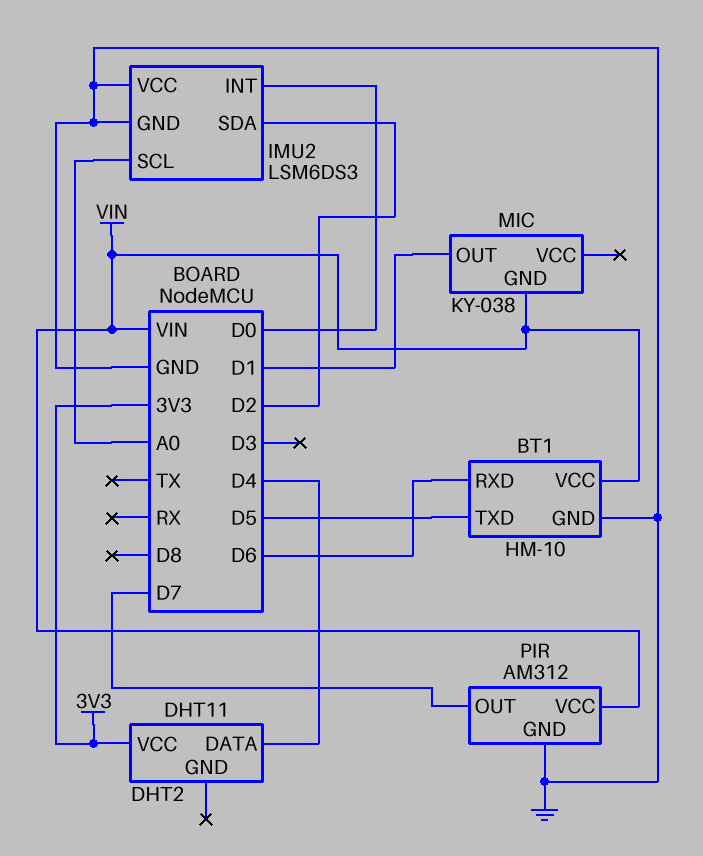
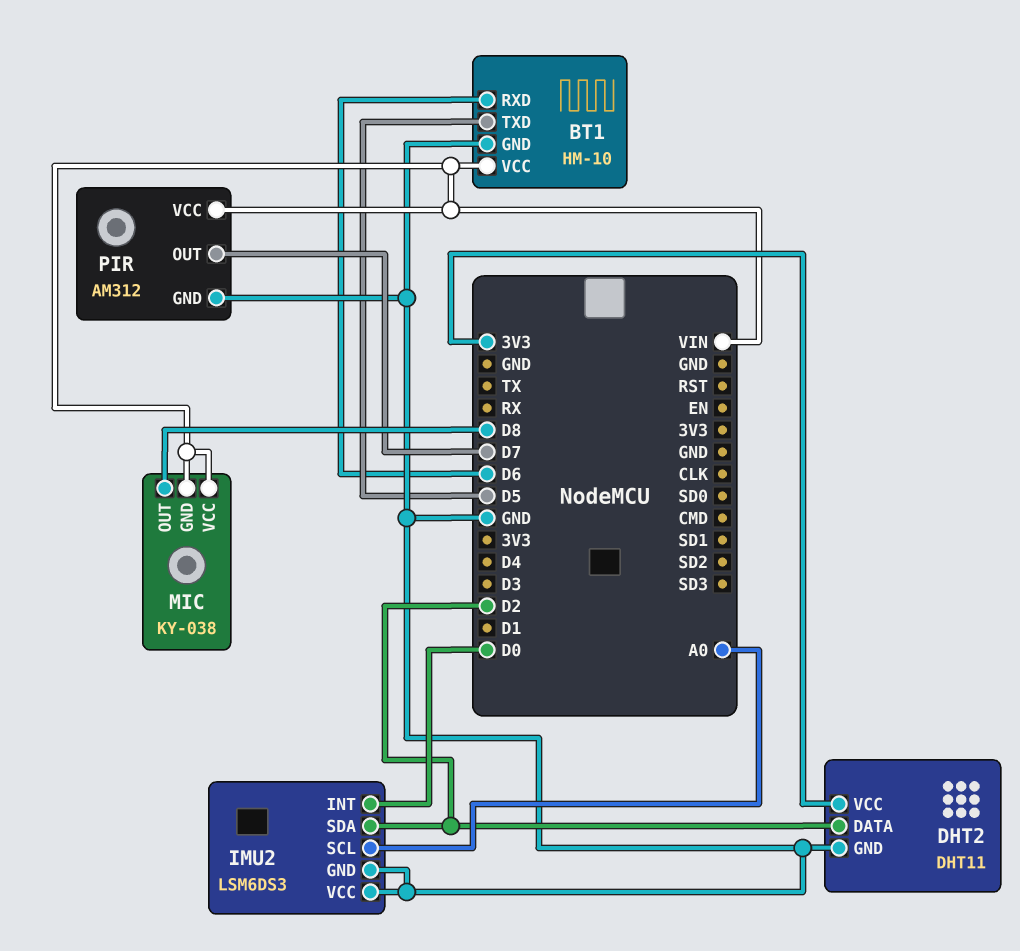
DHT2 pin DATA: D4 -> D2
DHT2 pin GND: none -> GND
MIC pin OUT: D1 -> D8
MIC pin VCC: none -> VIN

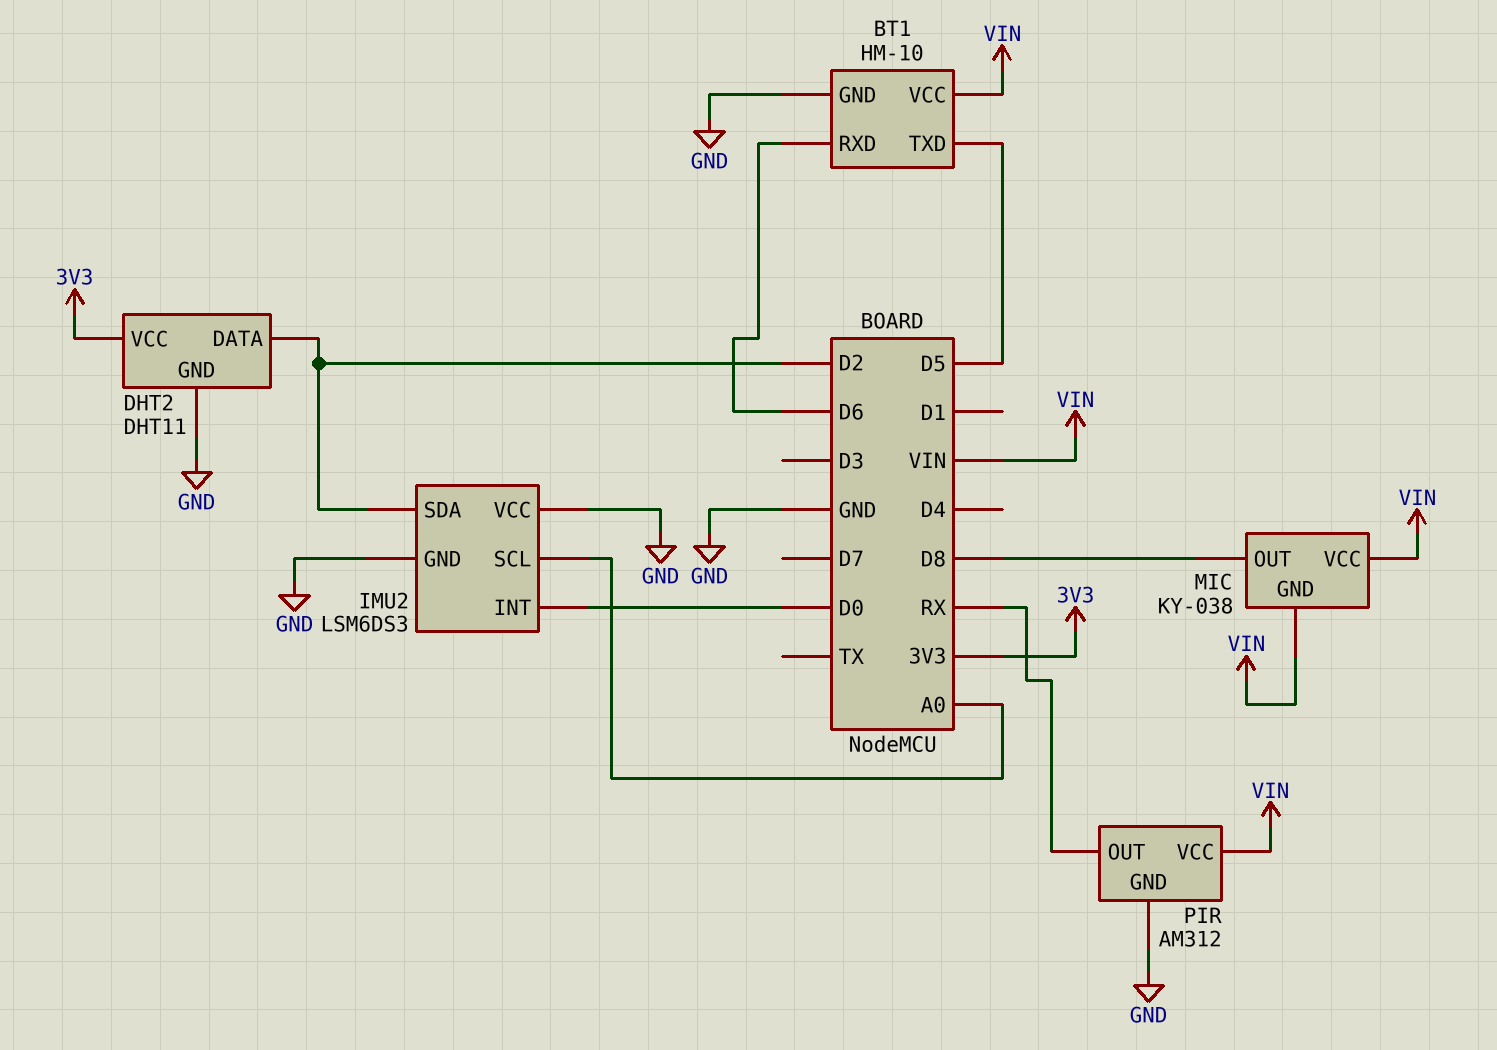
PIR pin OUT: D7 -> RX

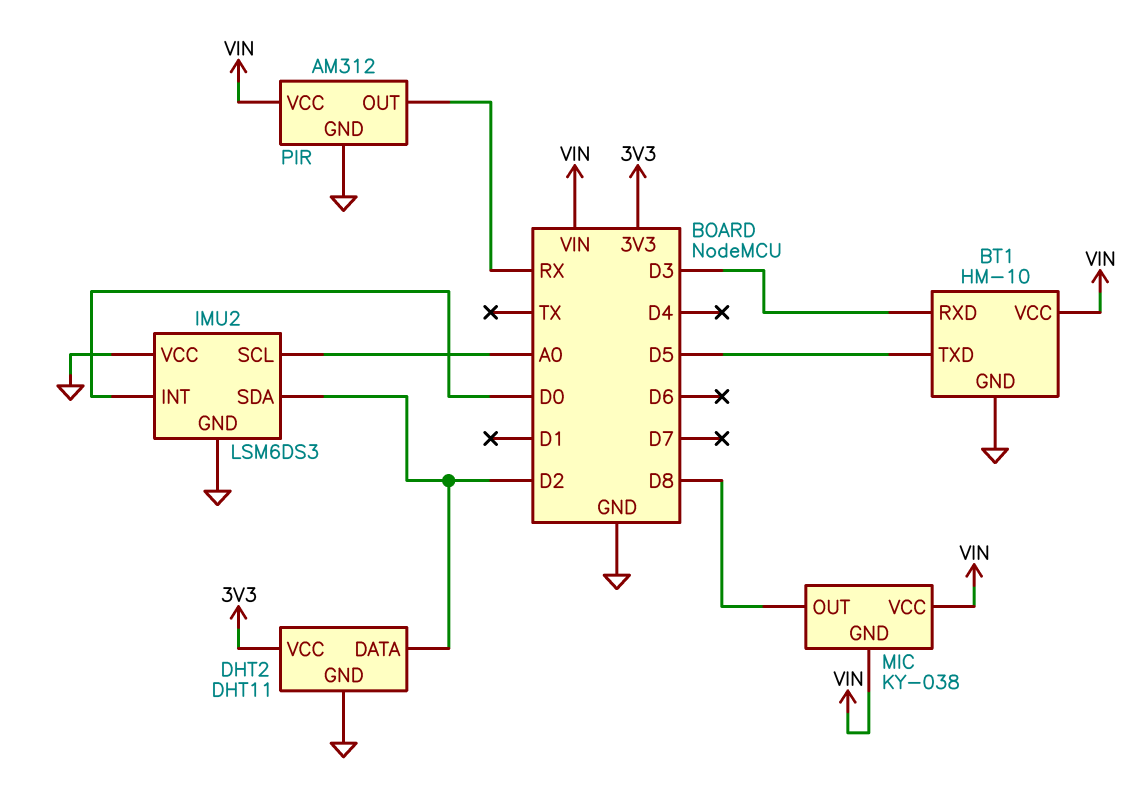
BT1 pin RXD: D6 -> D3

